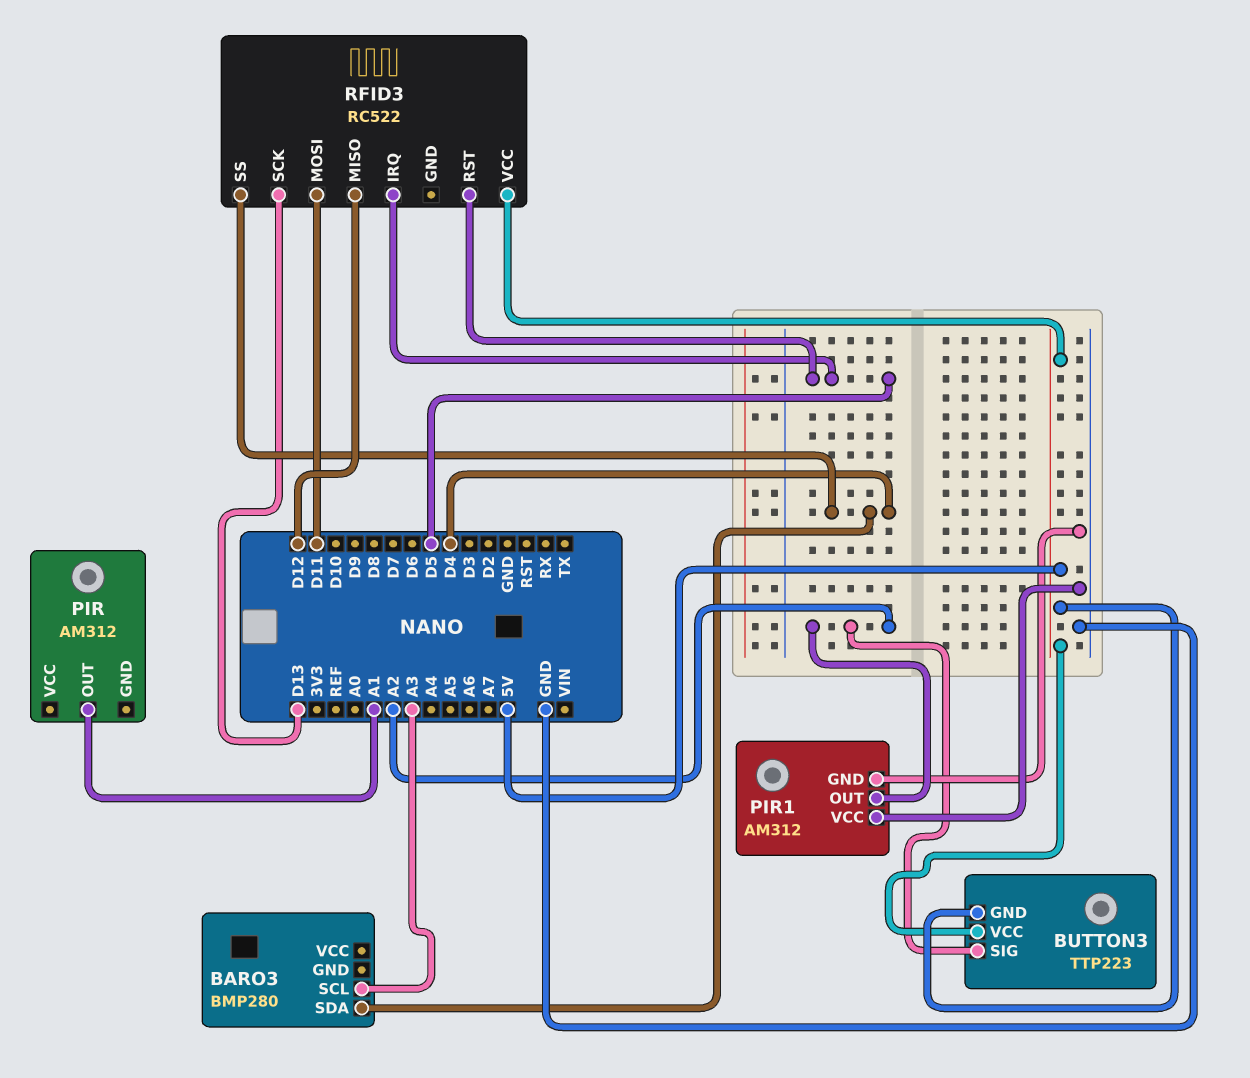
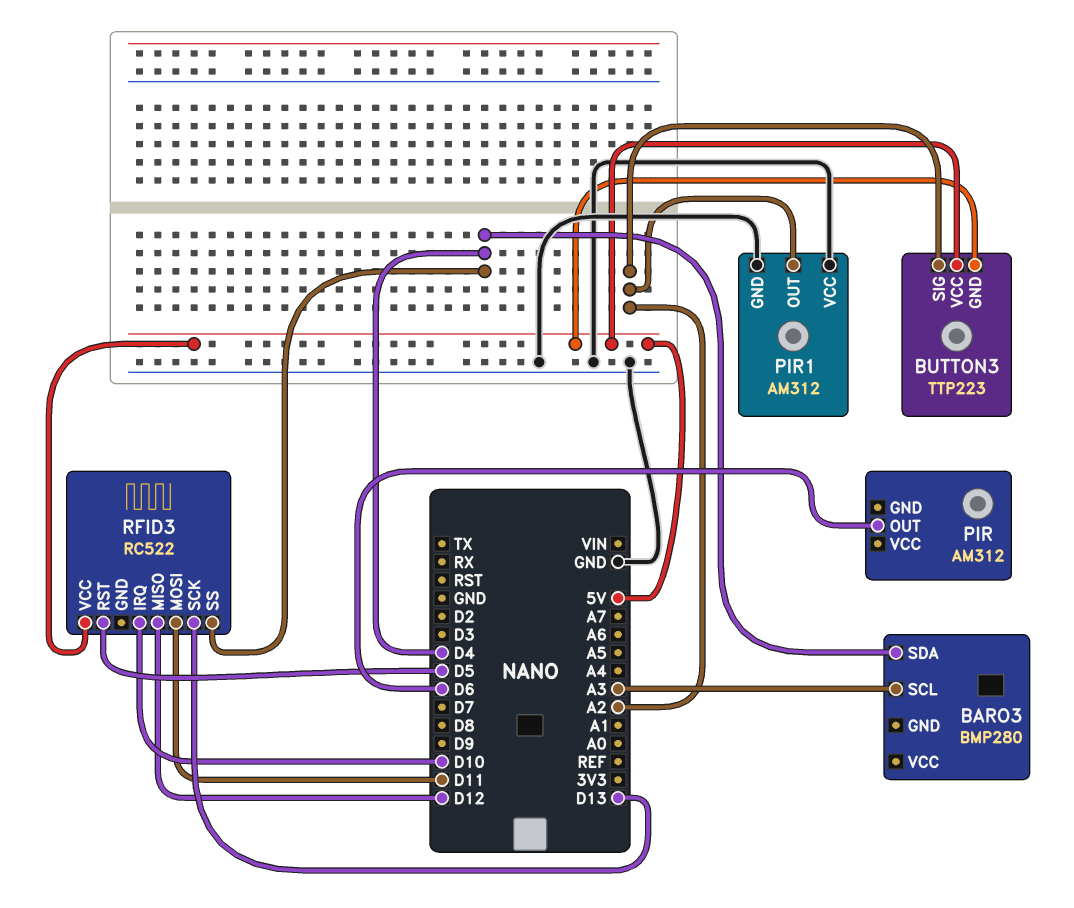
PIR pin OUT: A1 -> D6
RFID3 pin IRQ: D5 -> D10

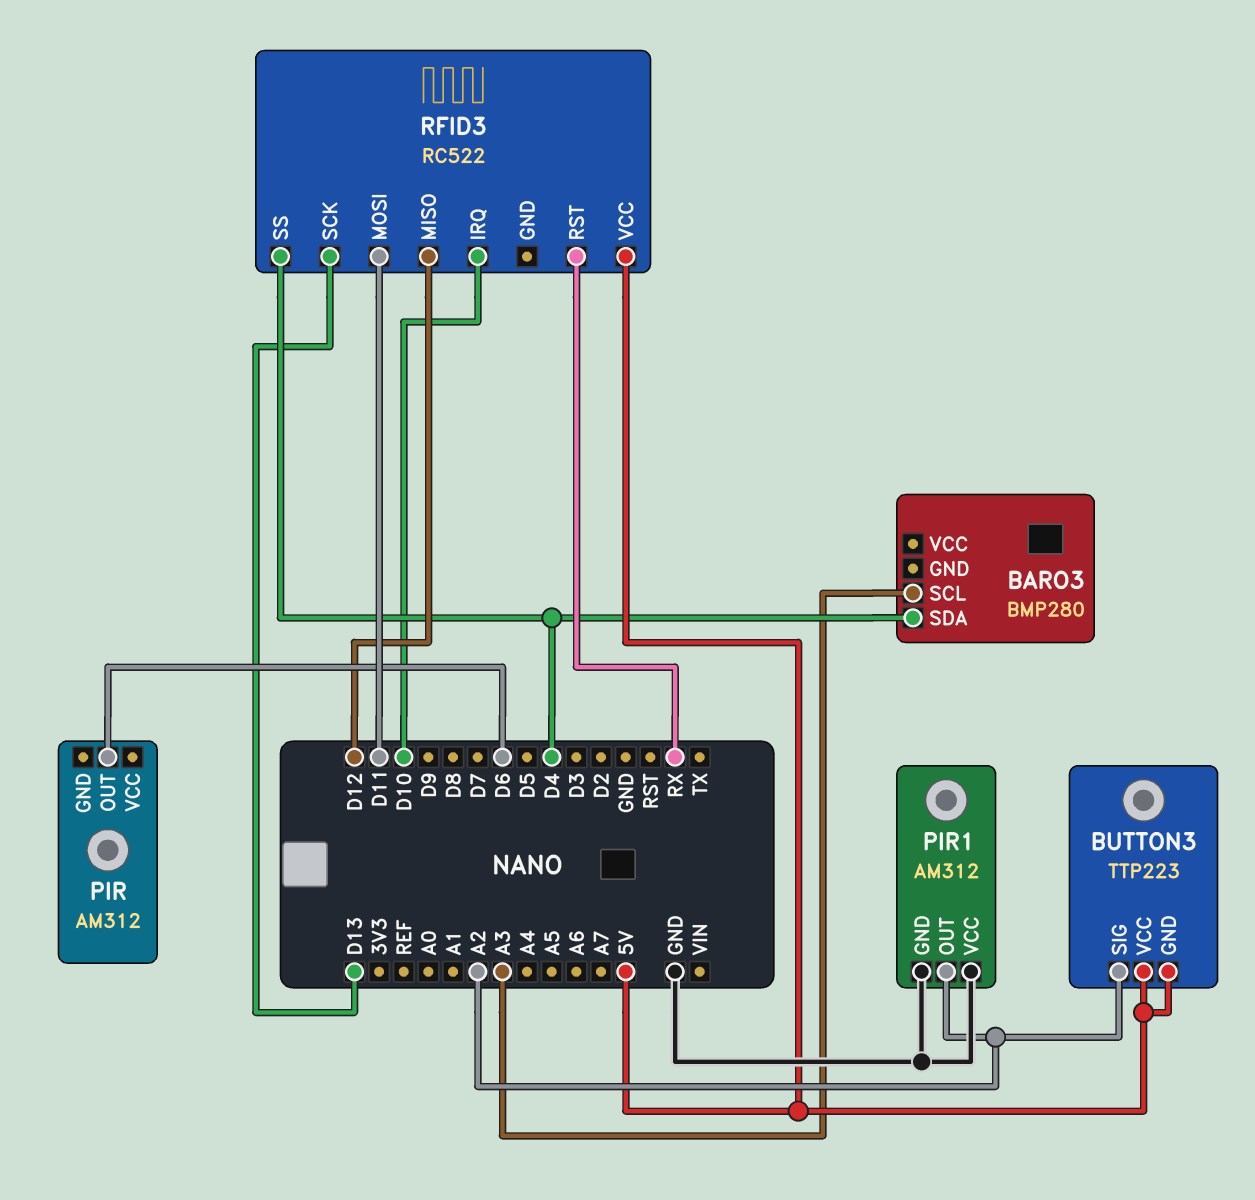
RFID3 pin RST: D5 -> RX

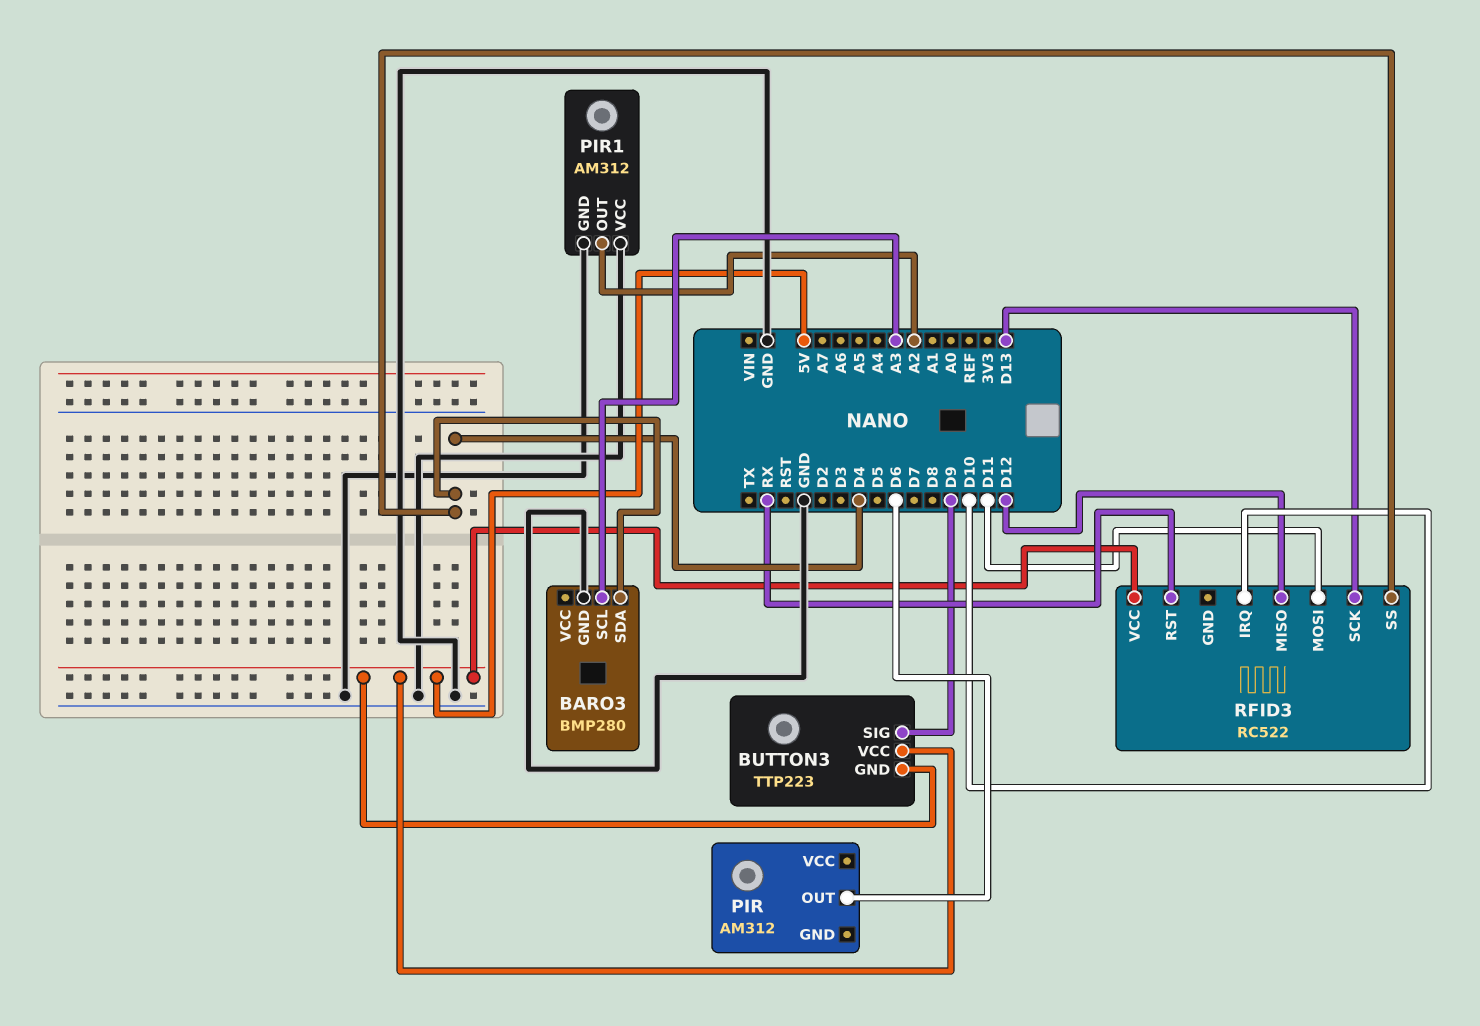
BARO3 pin GND: none -> GND
BUTTON3 pin SIG: A2 -> D9

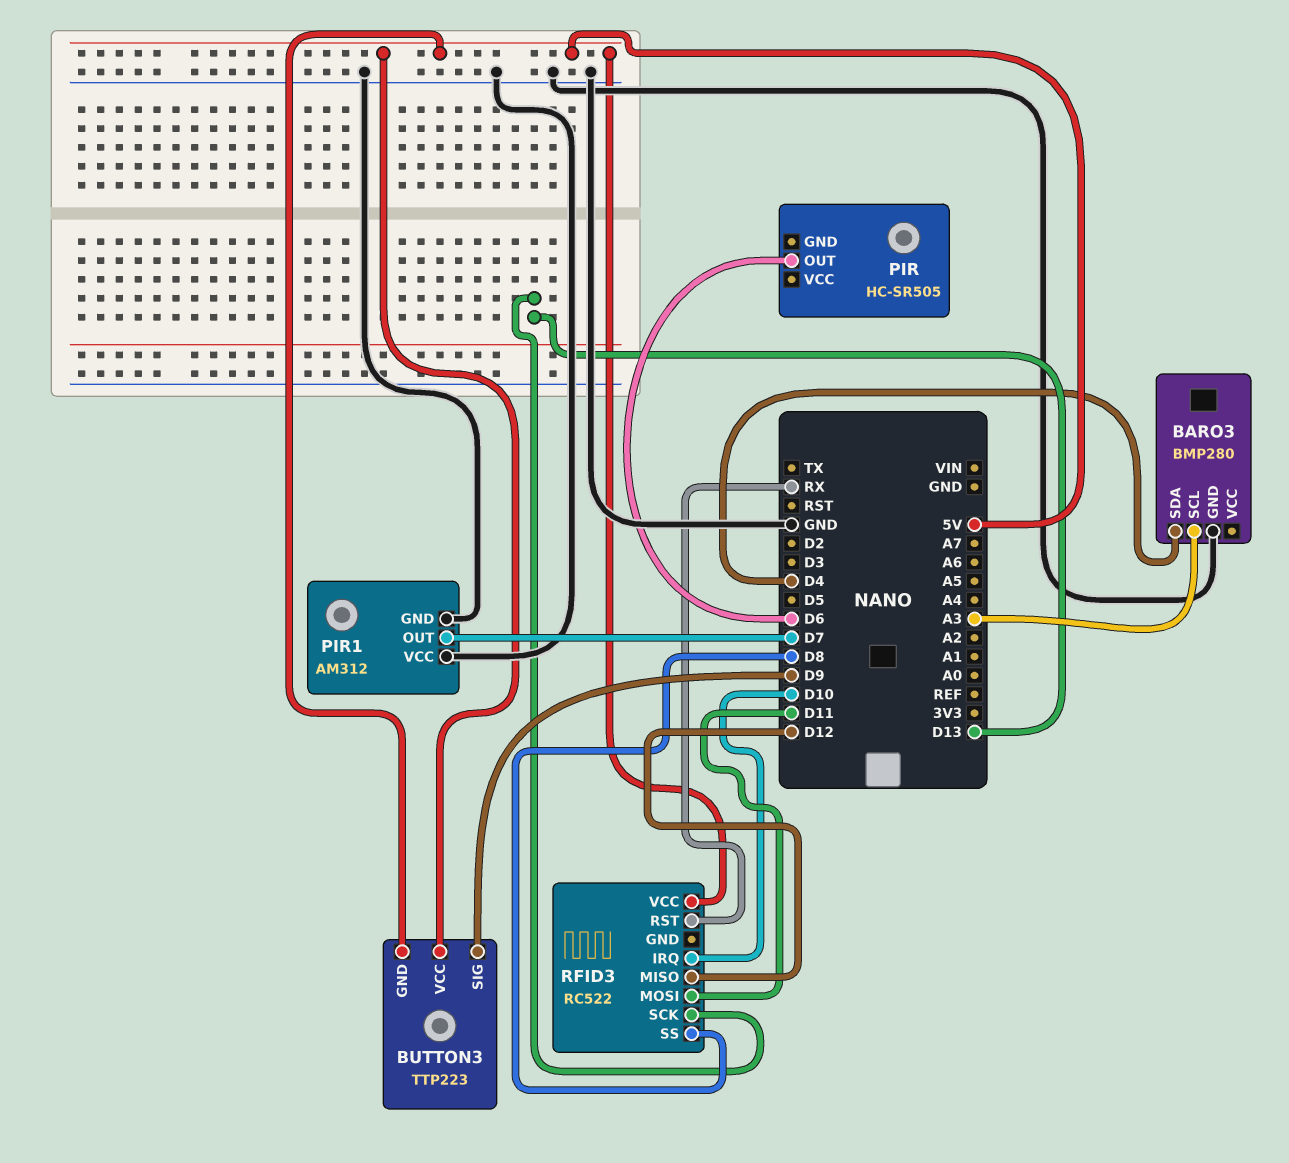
PIR: AM312 -> HC-SR505
PIR1 pin OUT: A2 -> D7
RFID3 pin SS: D4 -> D8

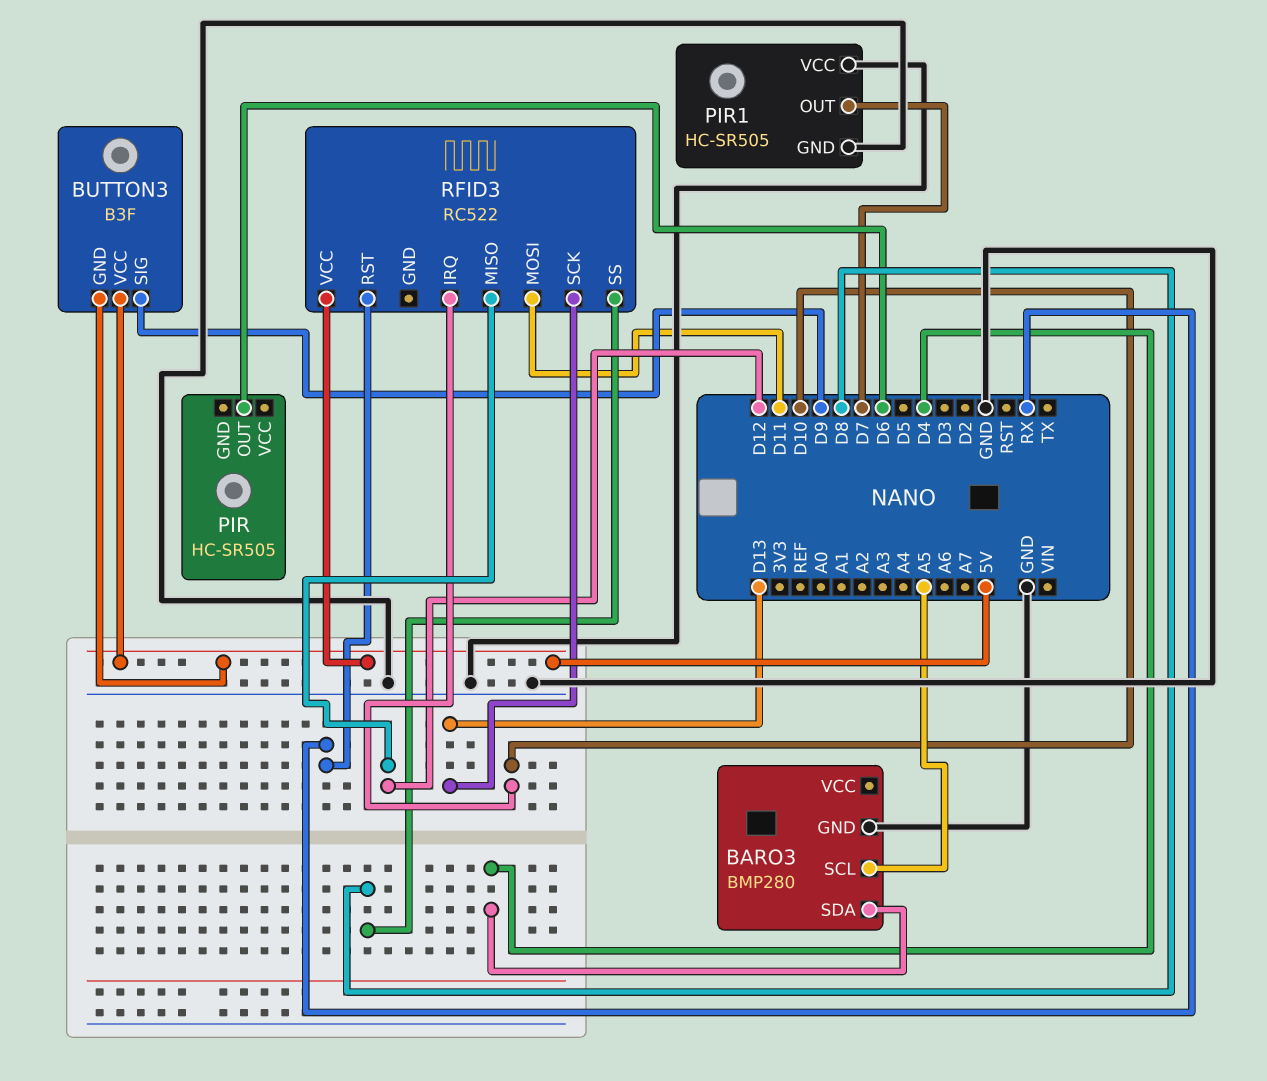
BARO3 pin SCL: A3 -> A5
BUTTON3: TTP223 -> B3F
PIR1: AM312 -> HC-SR505

